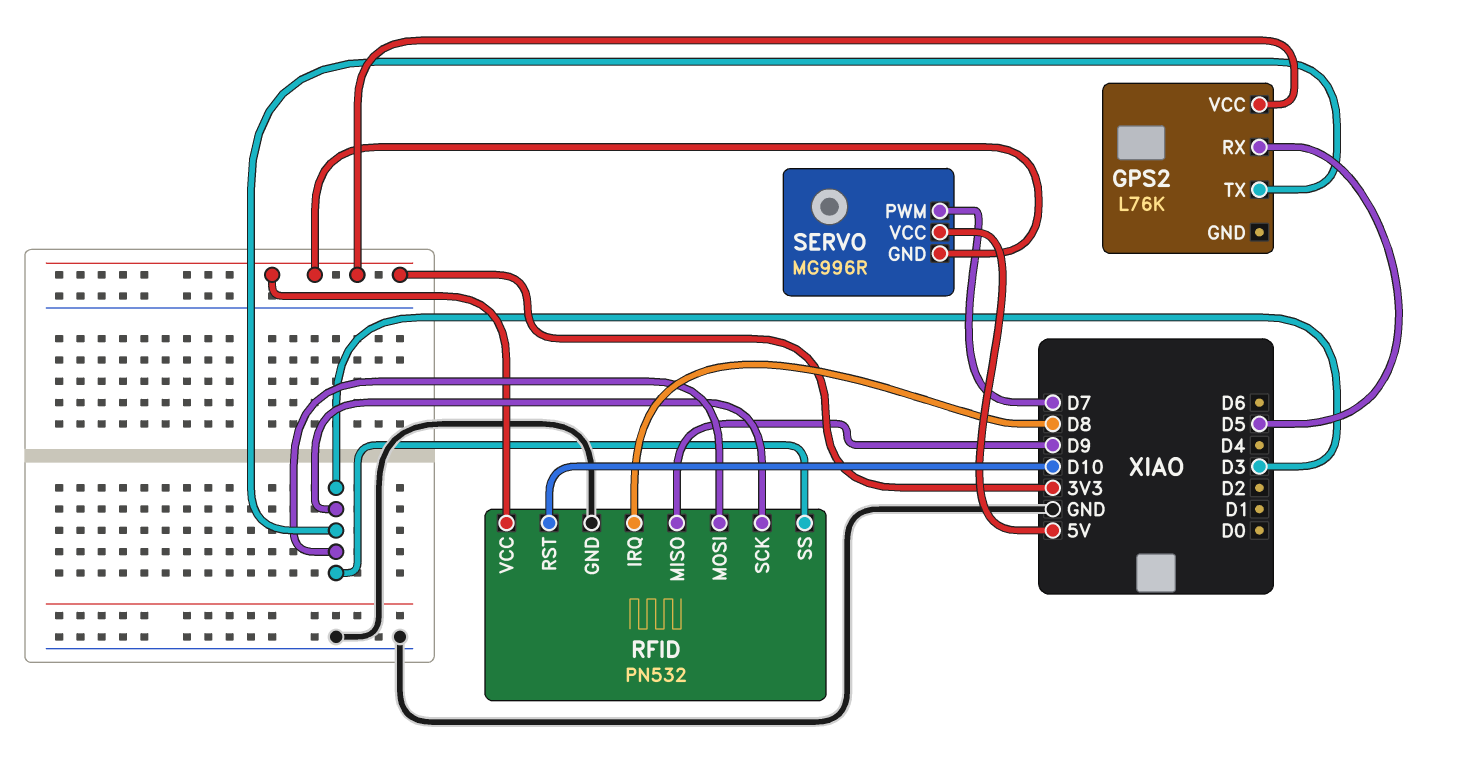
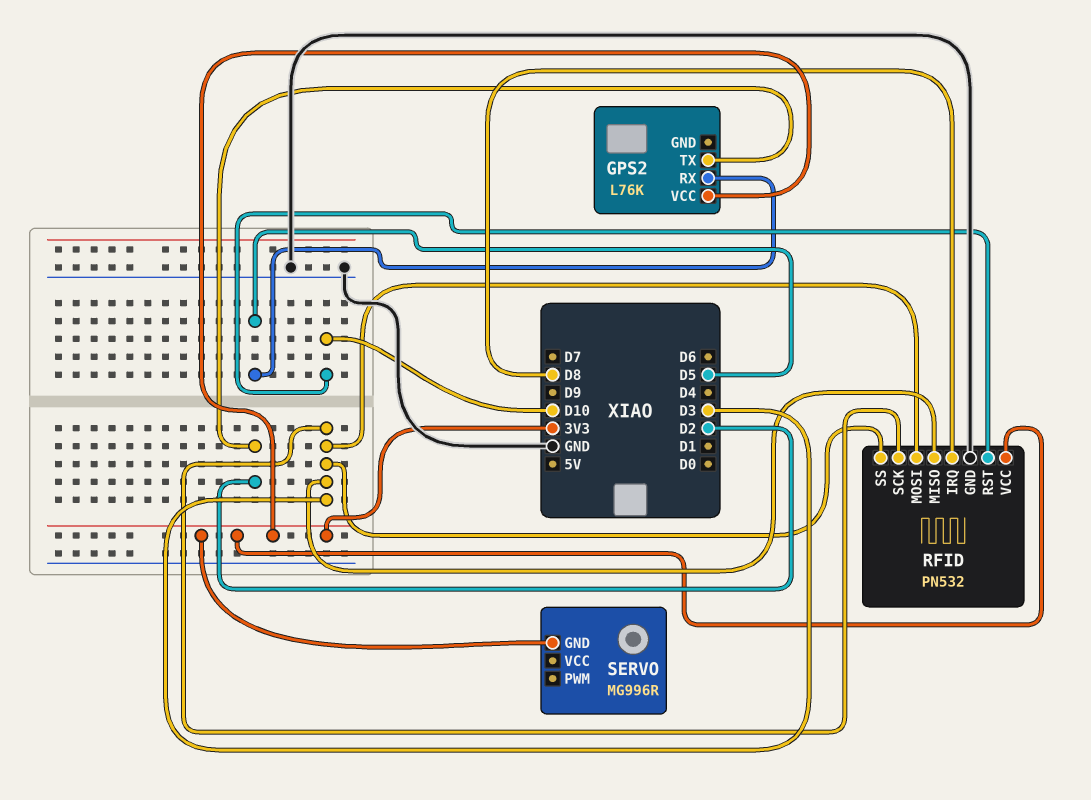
GPS2 pin TX: D3 -> D2
RFID pin MISO: D9 -> D3
SERVO pin PWM: D7 -> none
SERVO pin VCC: 5V -> none

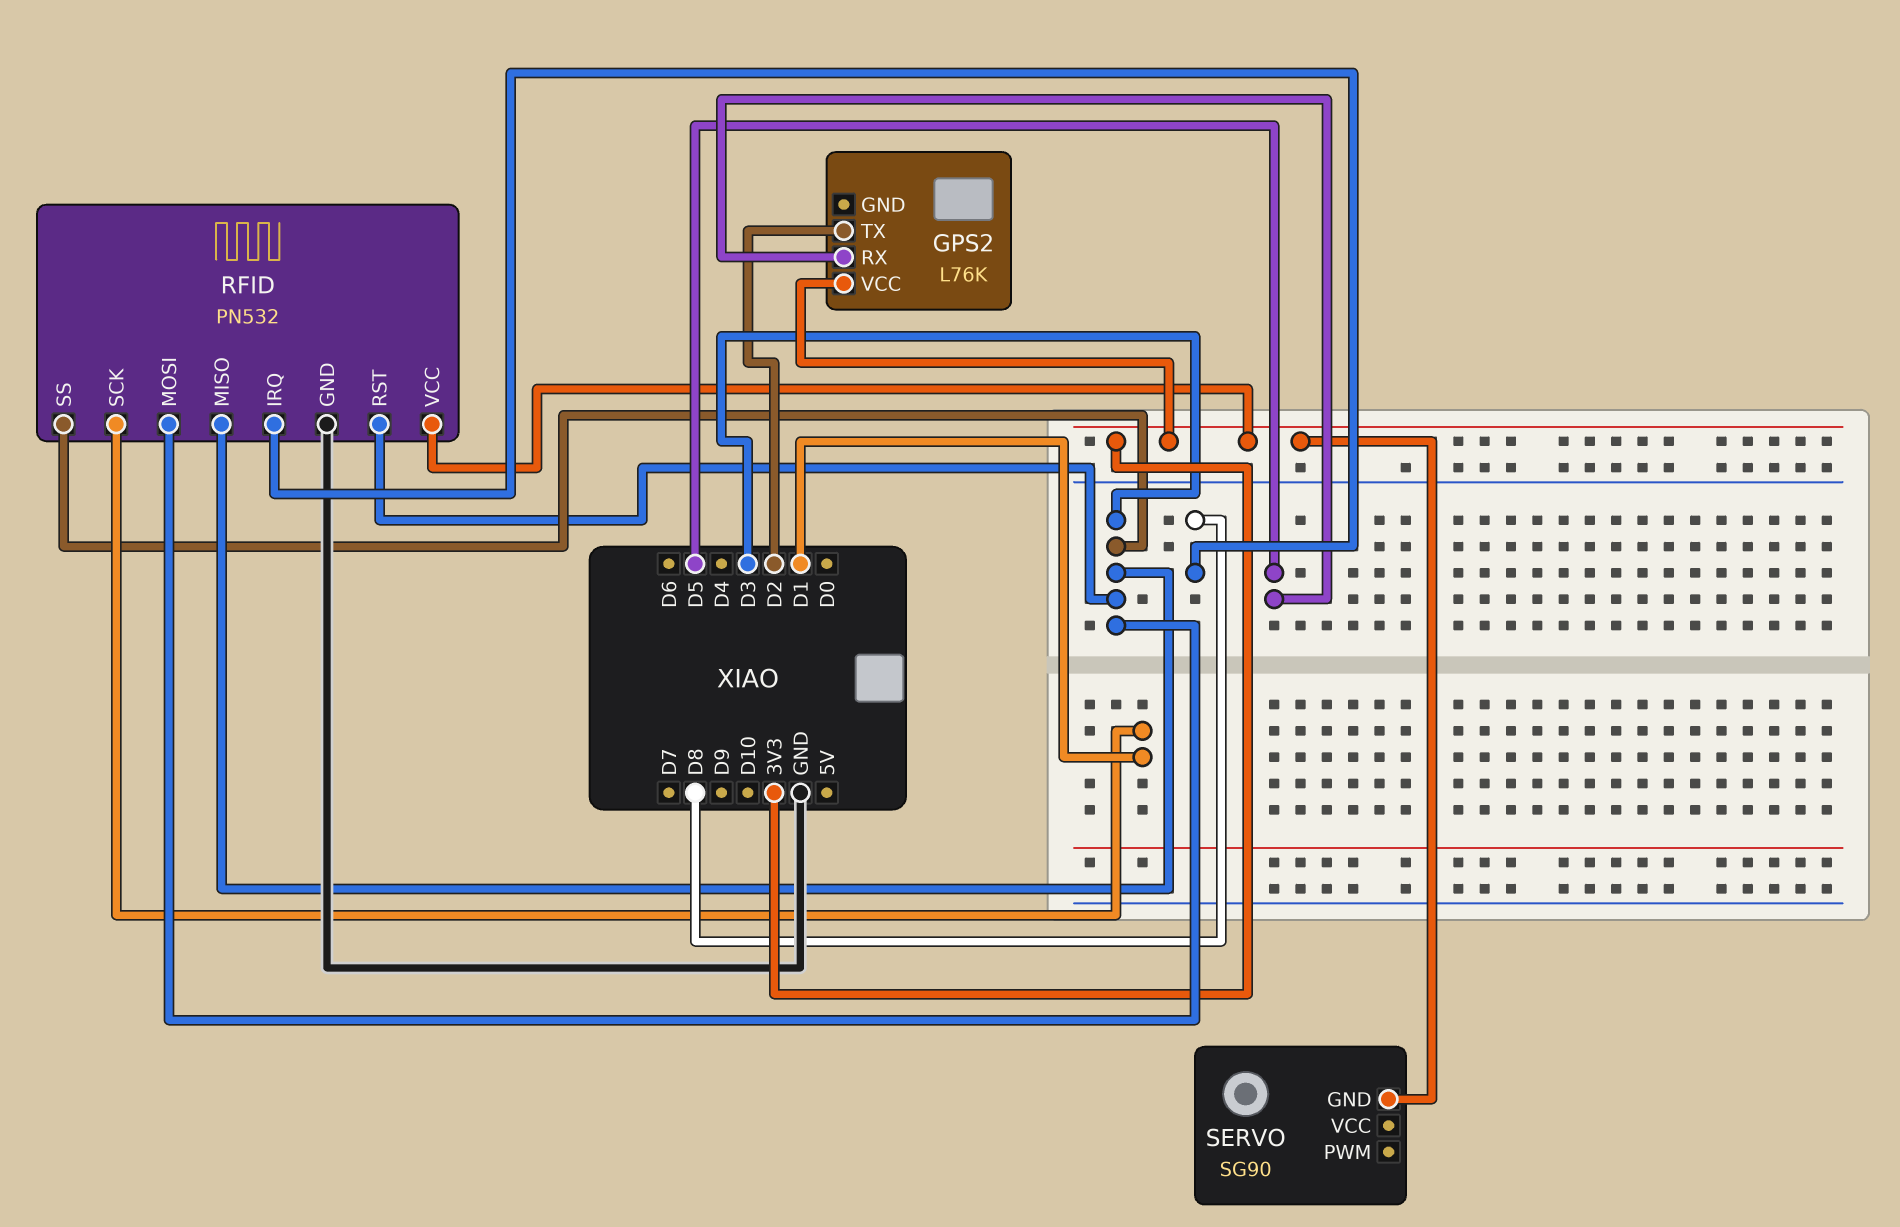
RFID pin RST: D10 -> D3
RFID pin SCK: D3 -> D1
SERVO: MG996R -> SG90

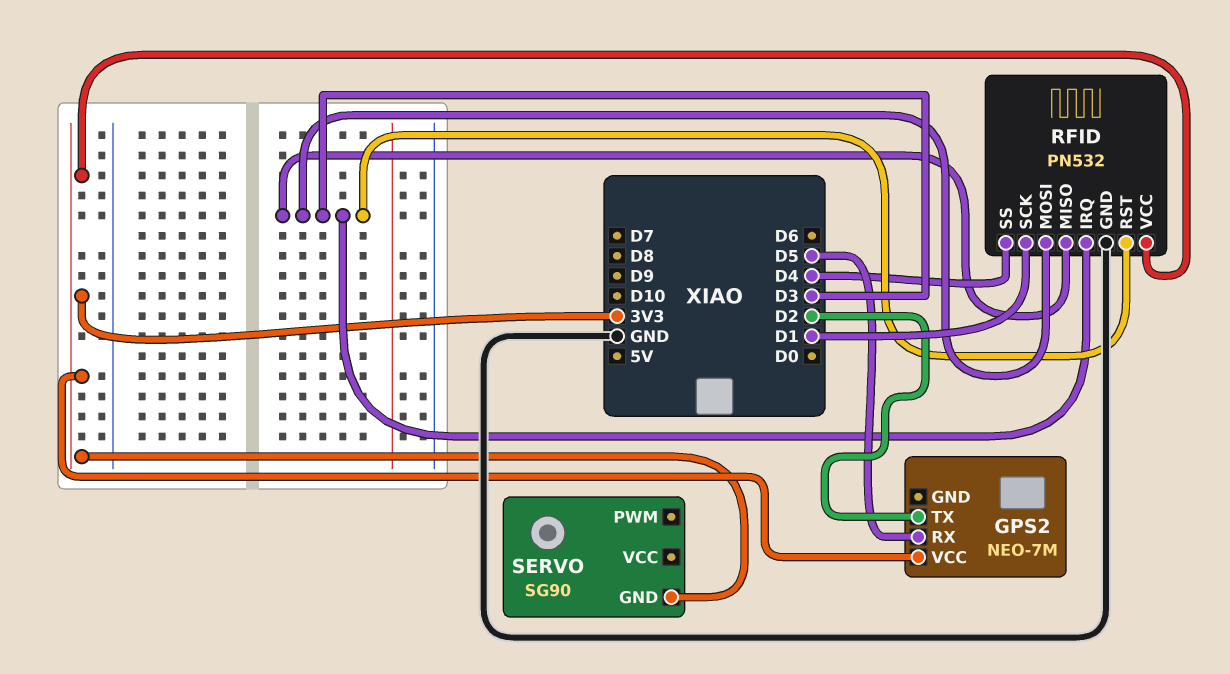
GPS2: L76K -> NEO-7M
RFID pin IRQ: D8 -> D3
RFID pin SS: D3 -> D4

